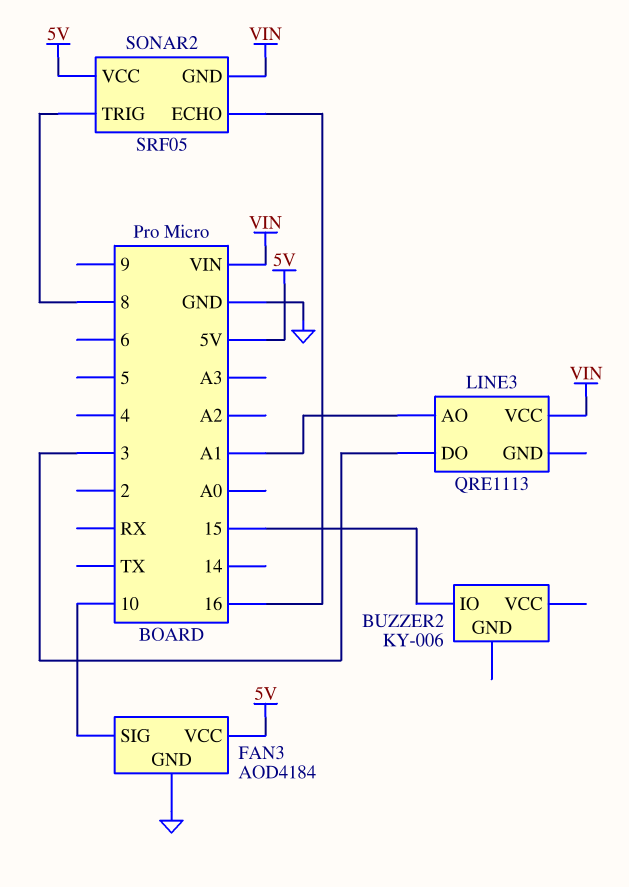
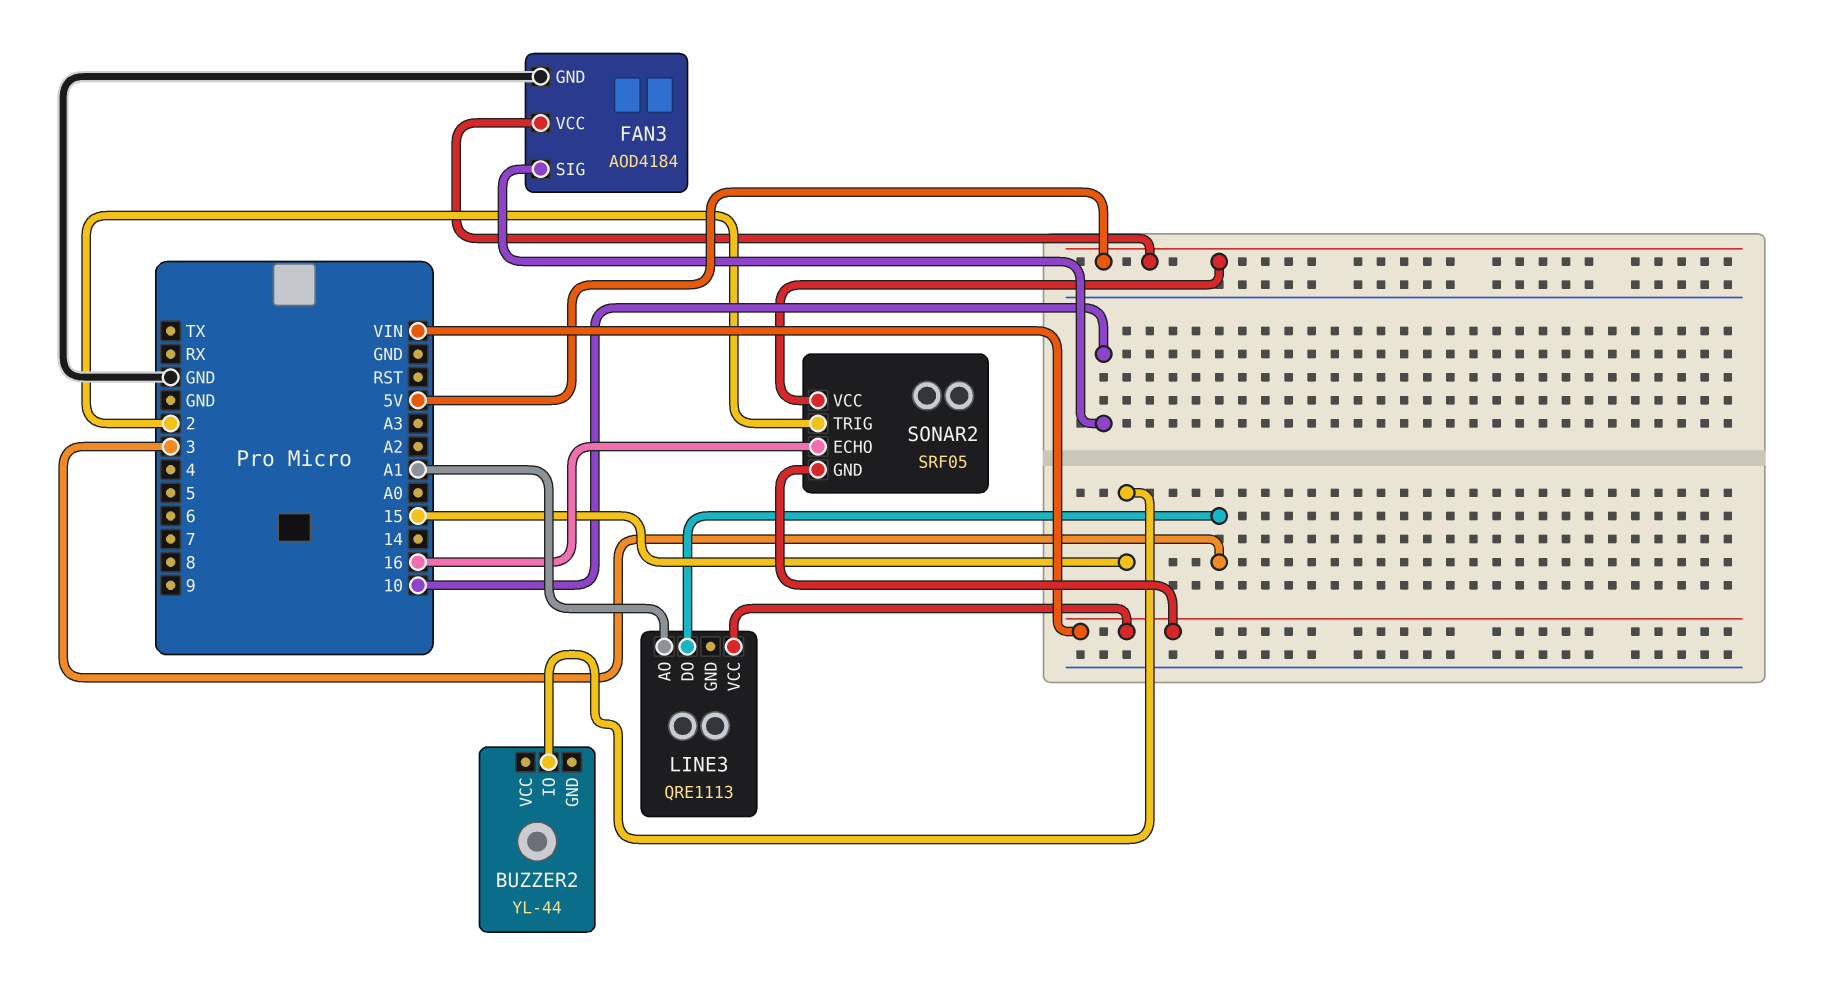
BUZZER2: KY-006 -> YL-44
SONAR2 pin TRIG: 8 -> 2

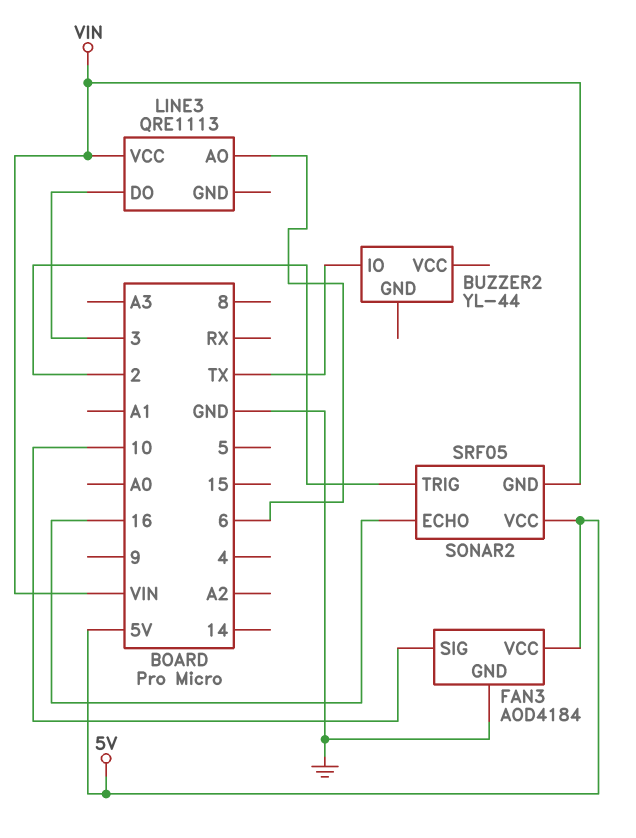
BUZZER2 pin IO: 15 -> TX
LINE3 pin AO: A1 -> 6

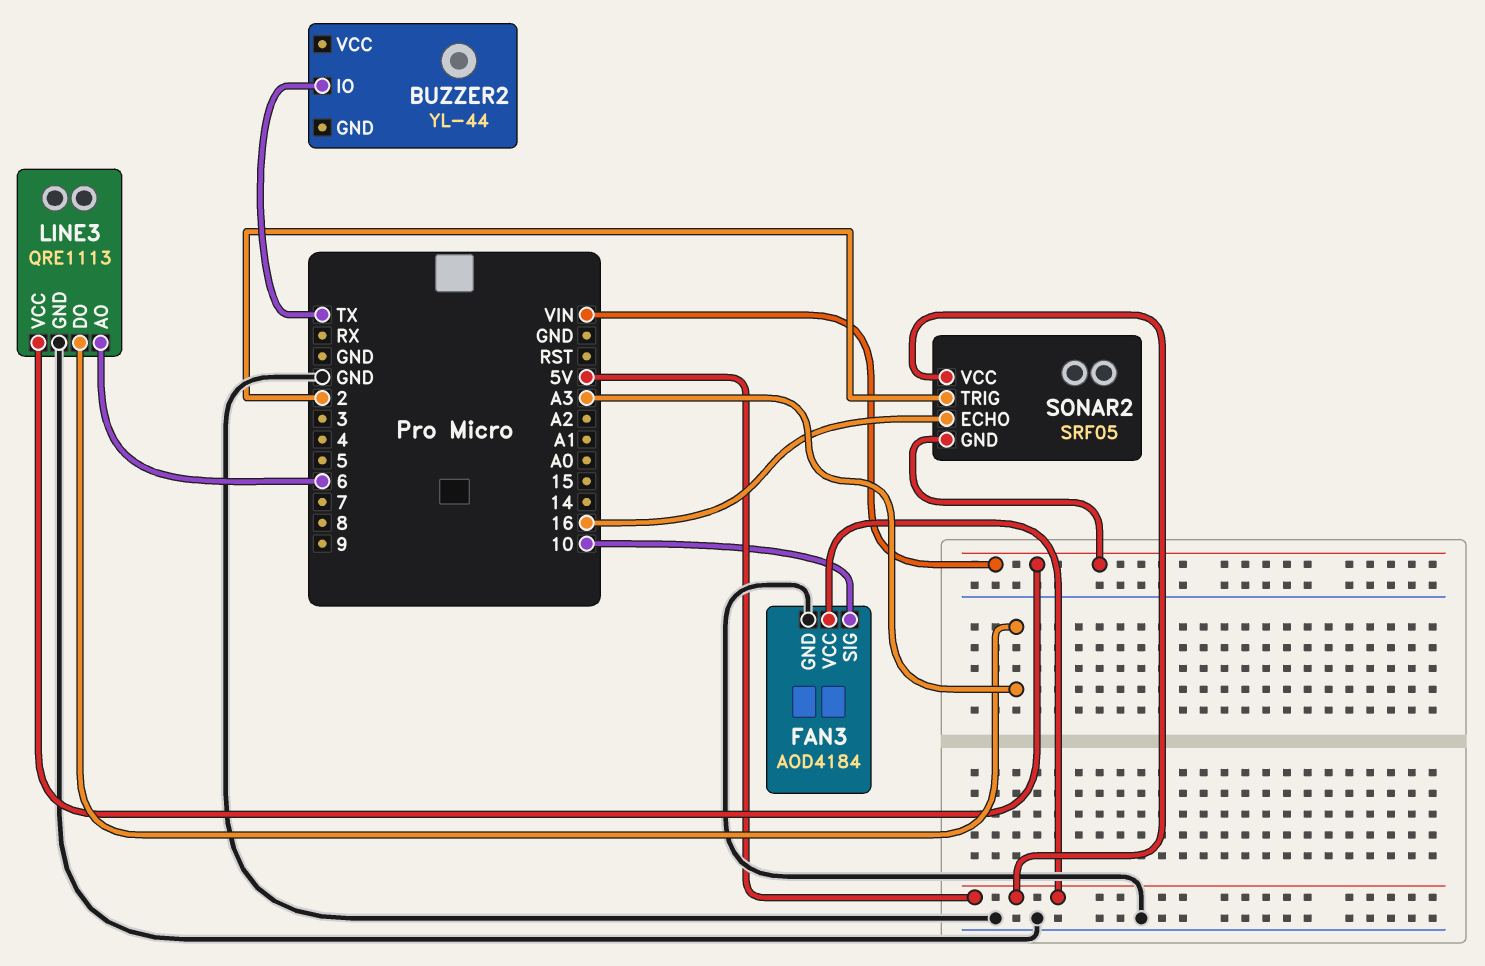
LINE3 pin DO: 3 -> A3
LINE3 pin GND: none -> GND

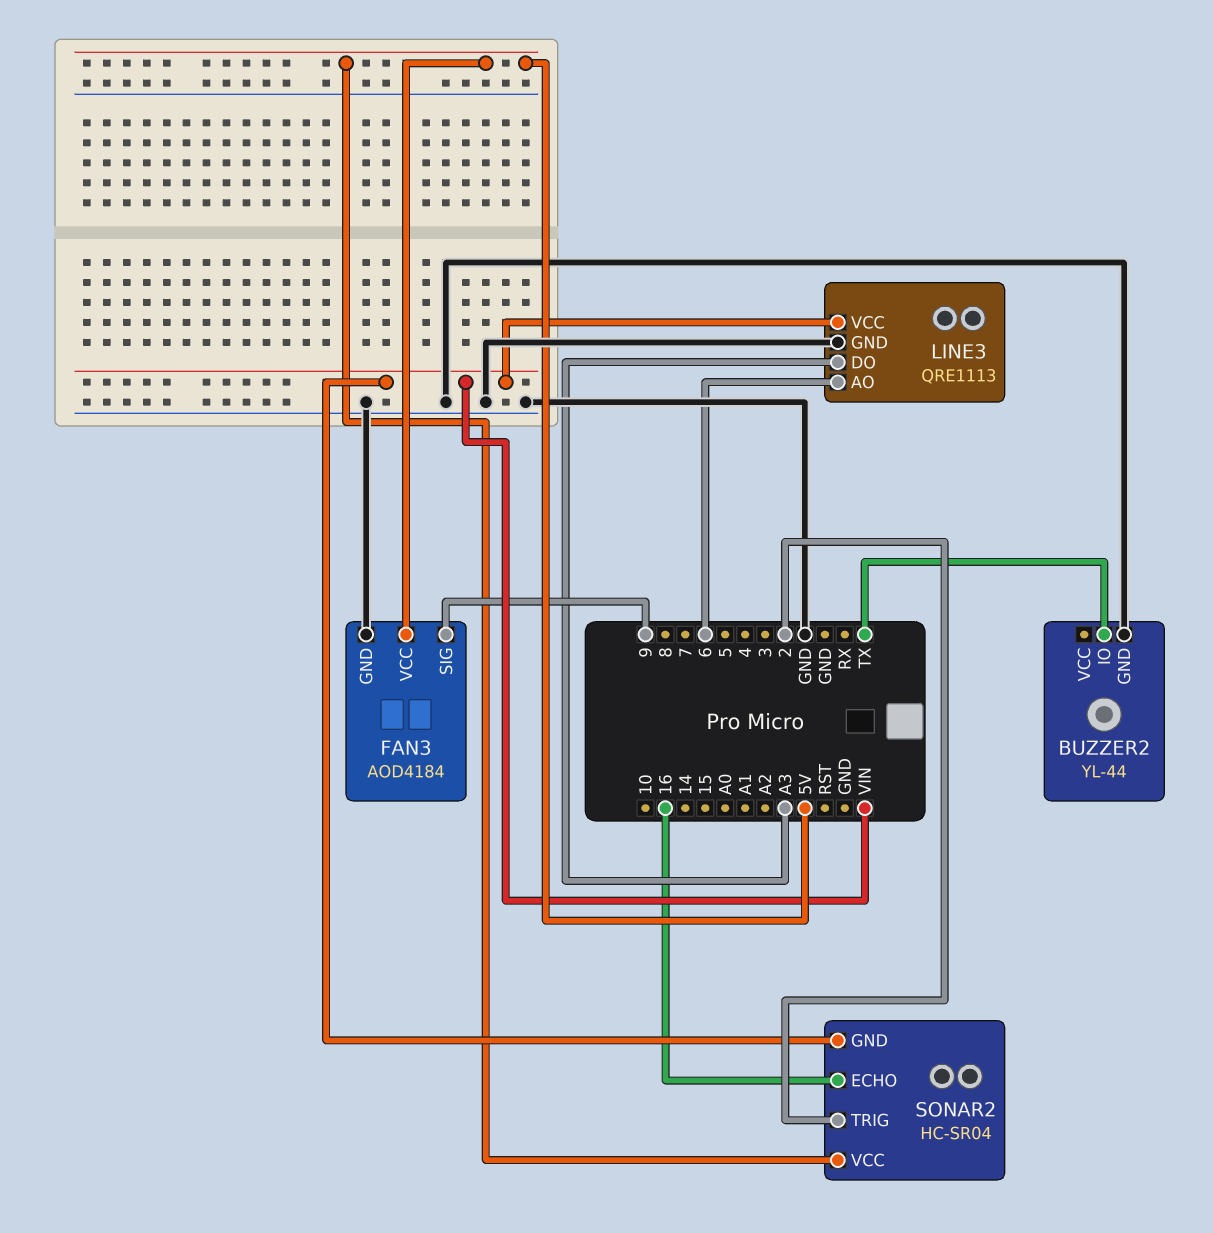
BUZZER2 pin GND: none -> GND
FAN3 pin SIG: 10 -> 9
SONAR2: SRF05 -> HC-SR04

